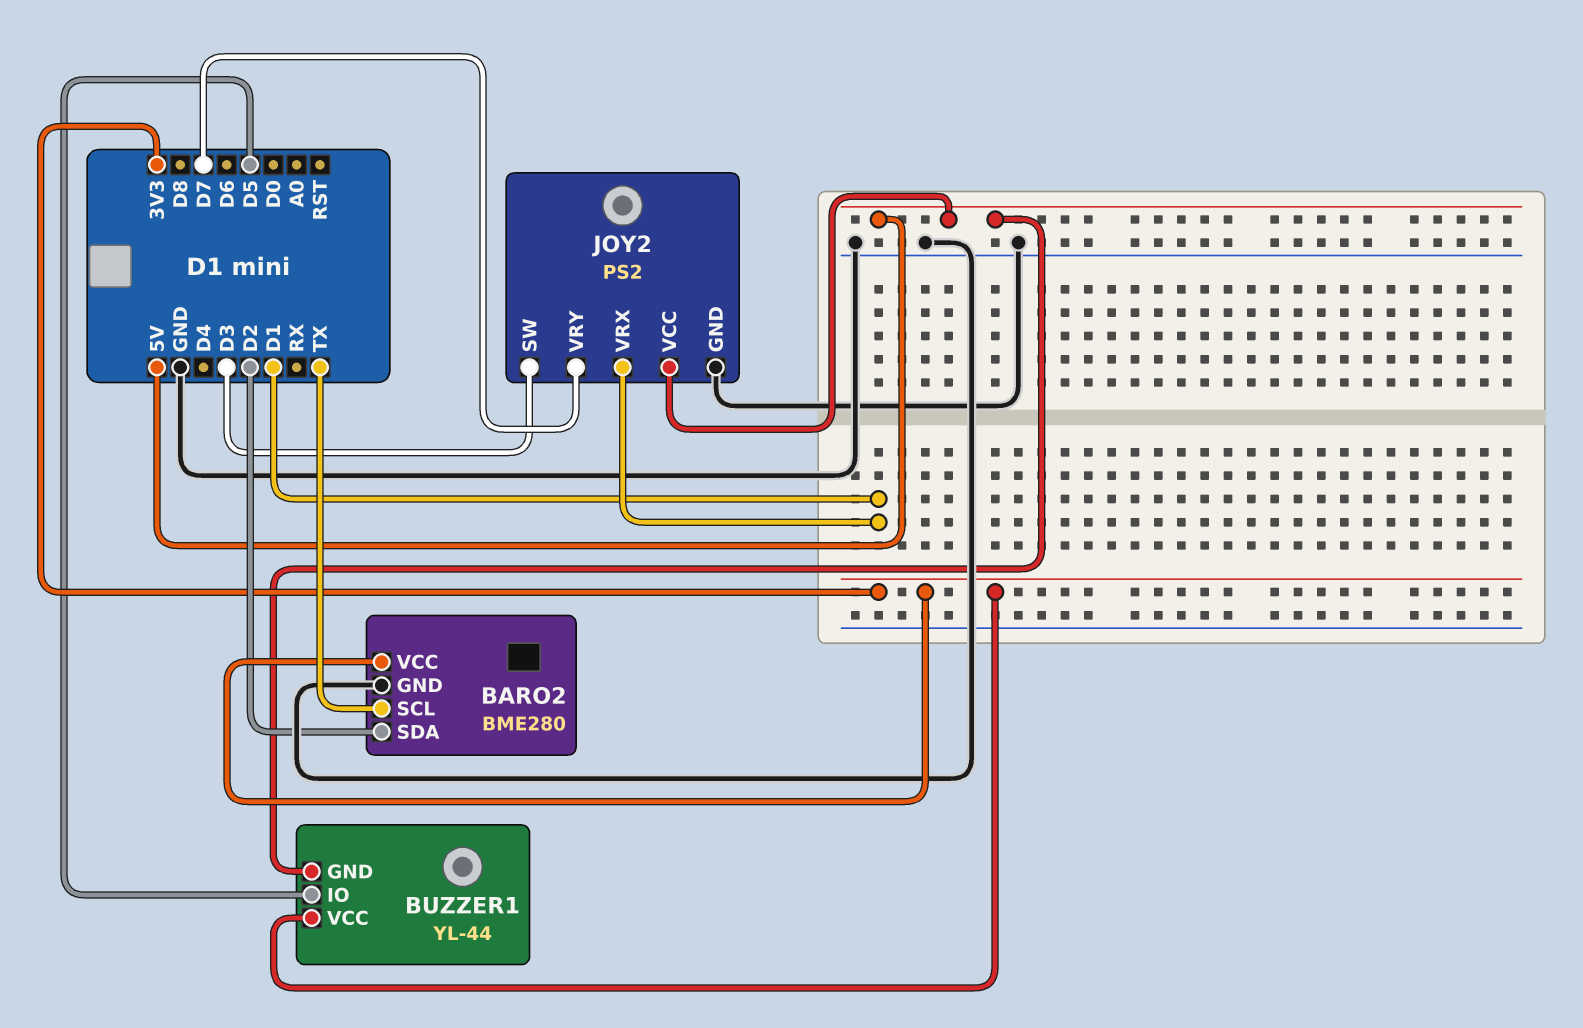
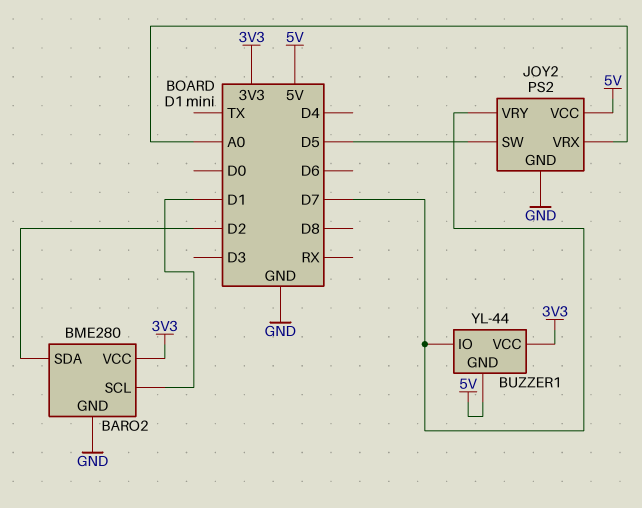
BARO2 pin SCL: TX -> D1
BUZZER1 pin IO: D5 -> D7
JOY2 pin SW: D3 -> D5
JOY2 pin VRX: D1 -> A0

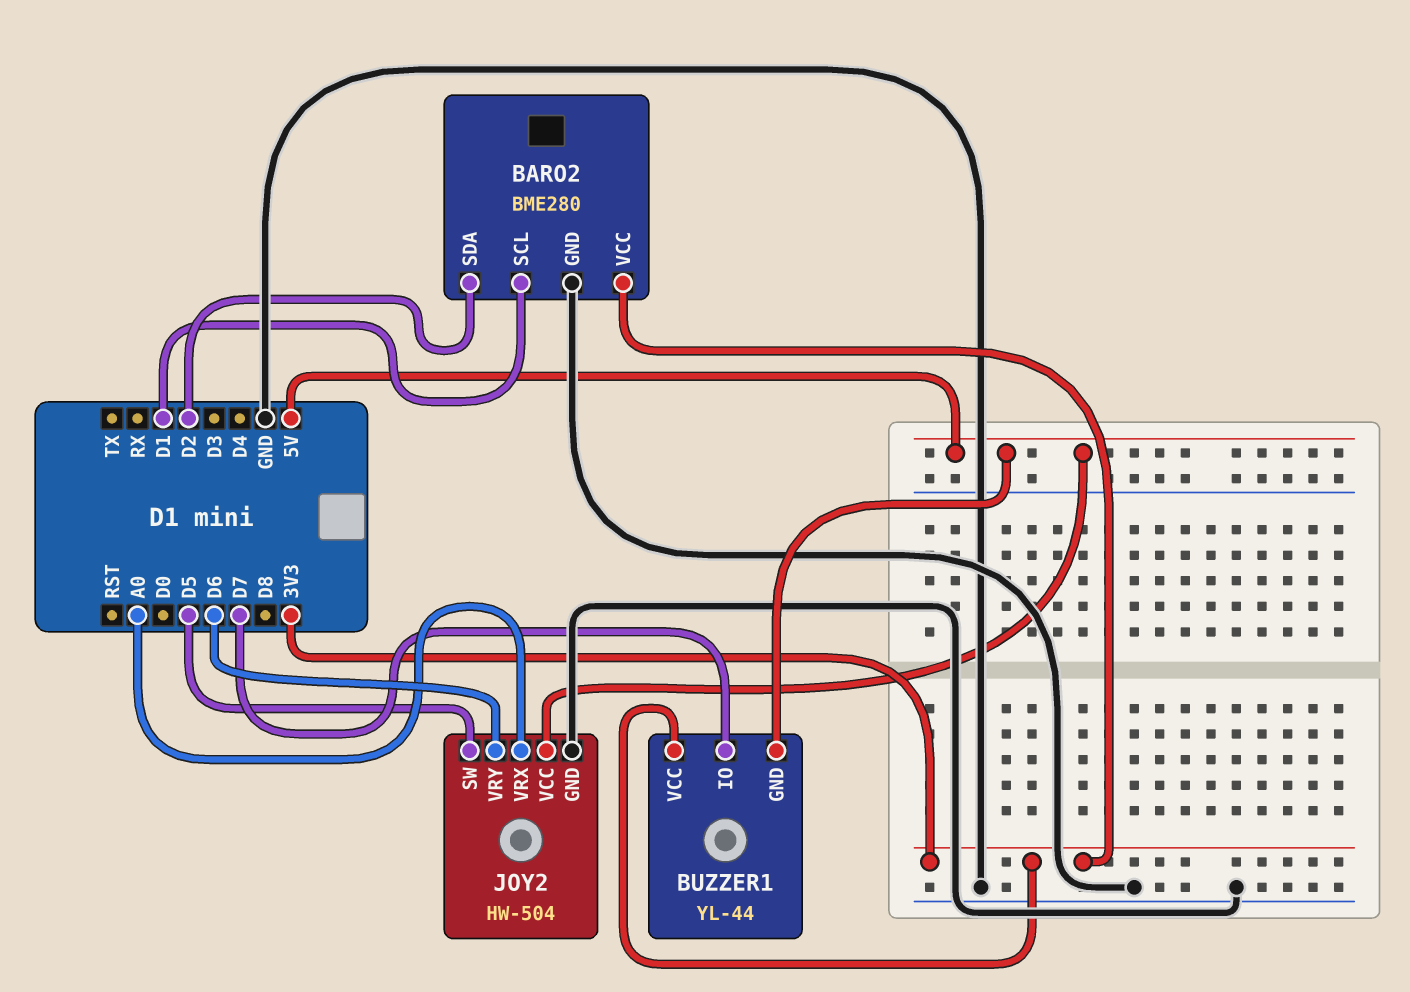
JOY2: PS2 -> HW-504
JOY2 pin VRY: D7 -> D6

